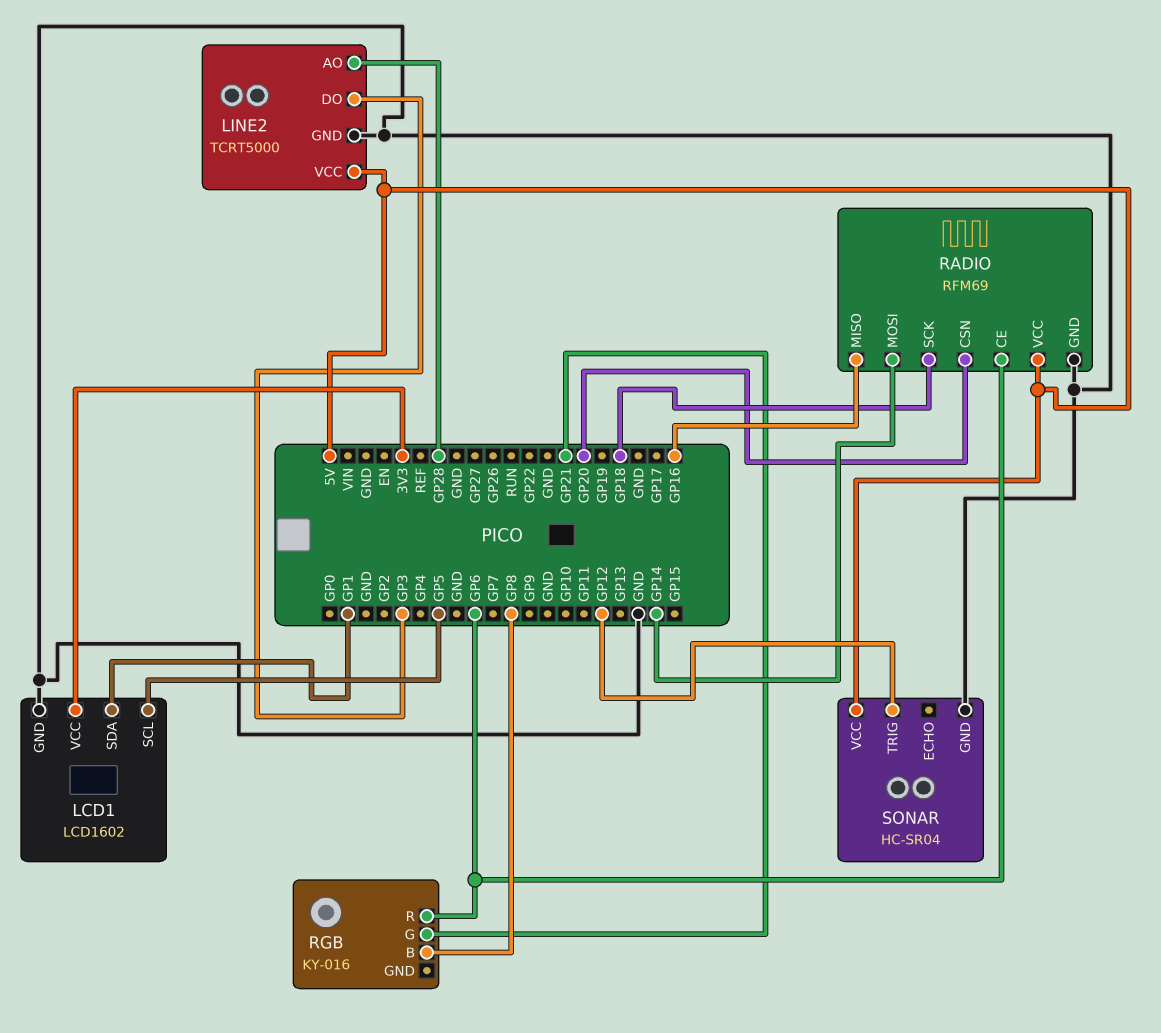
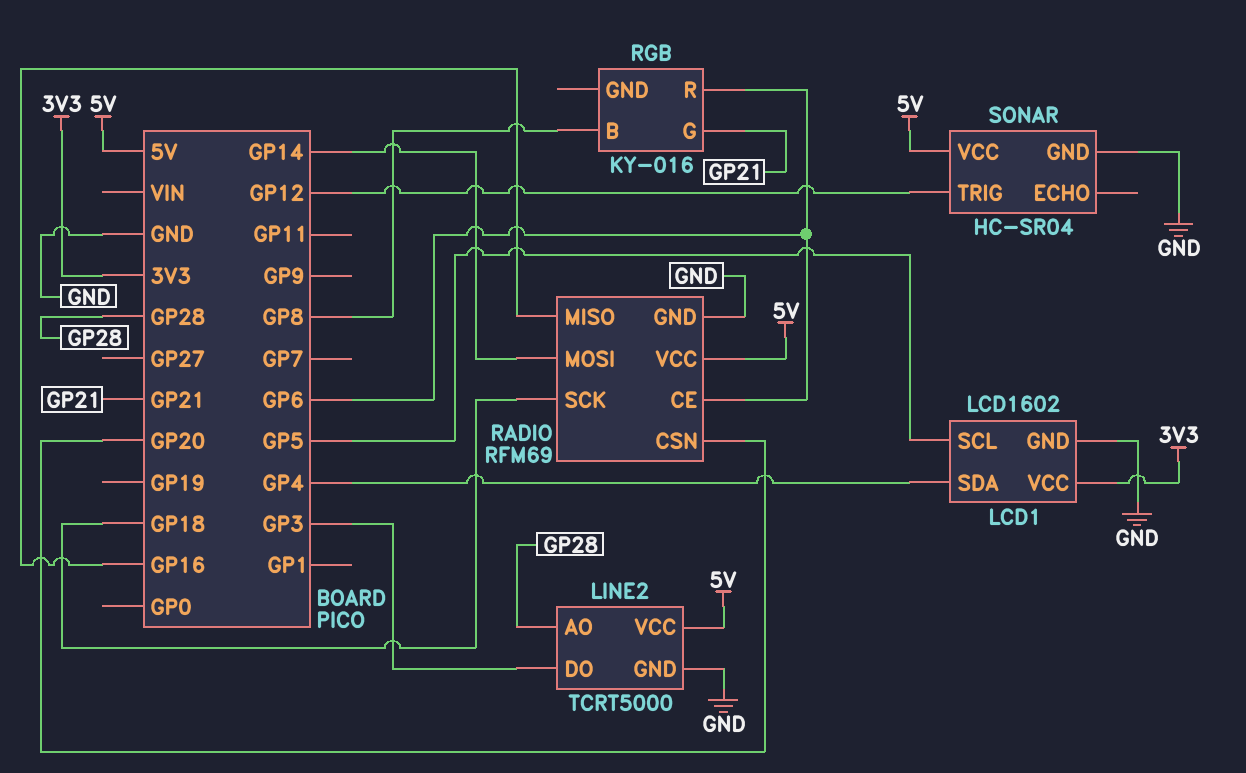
LCD1 pin SDA: GP1 -> GP4

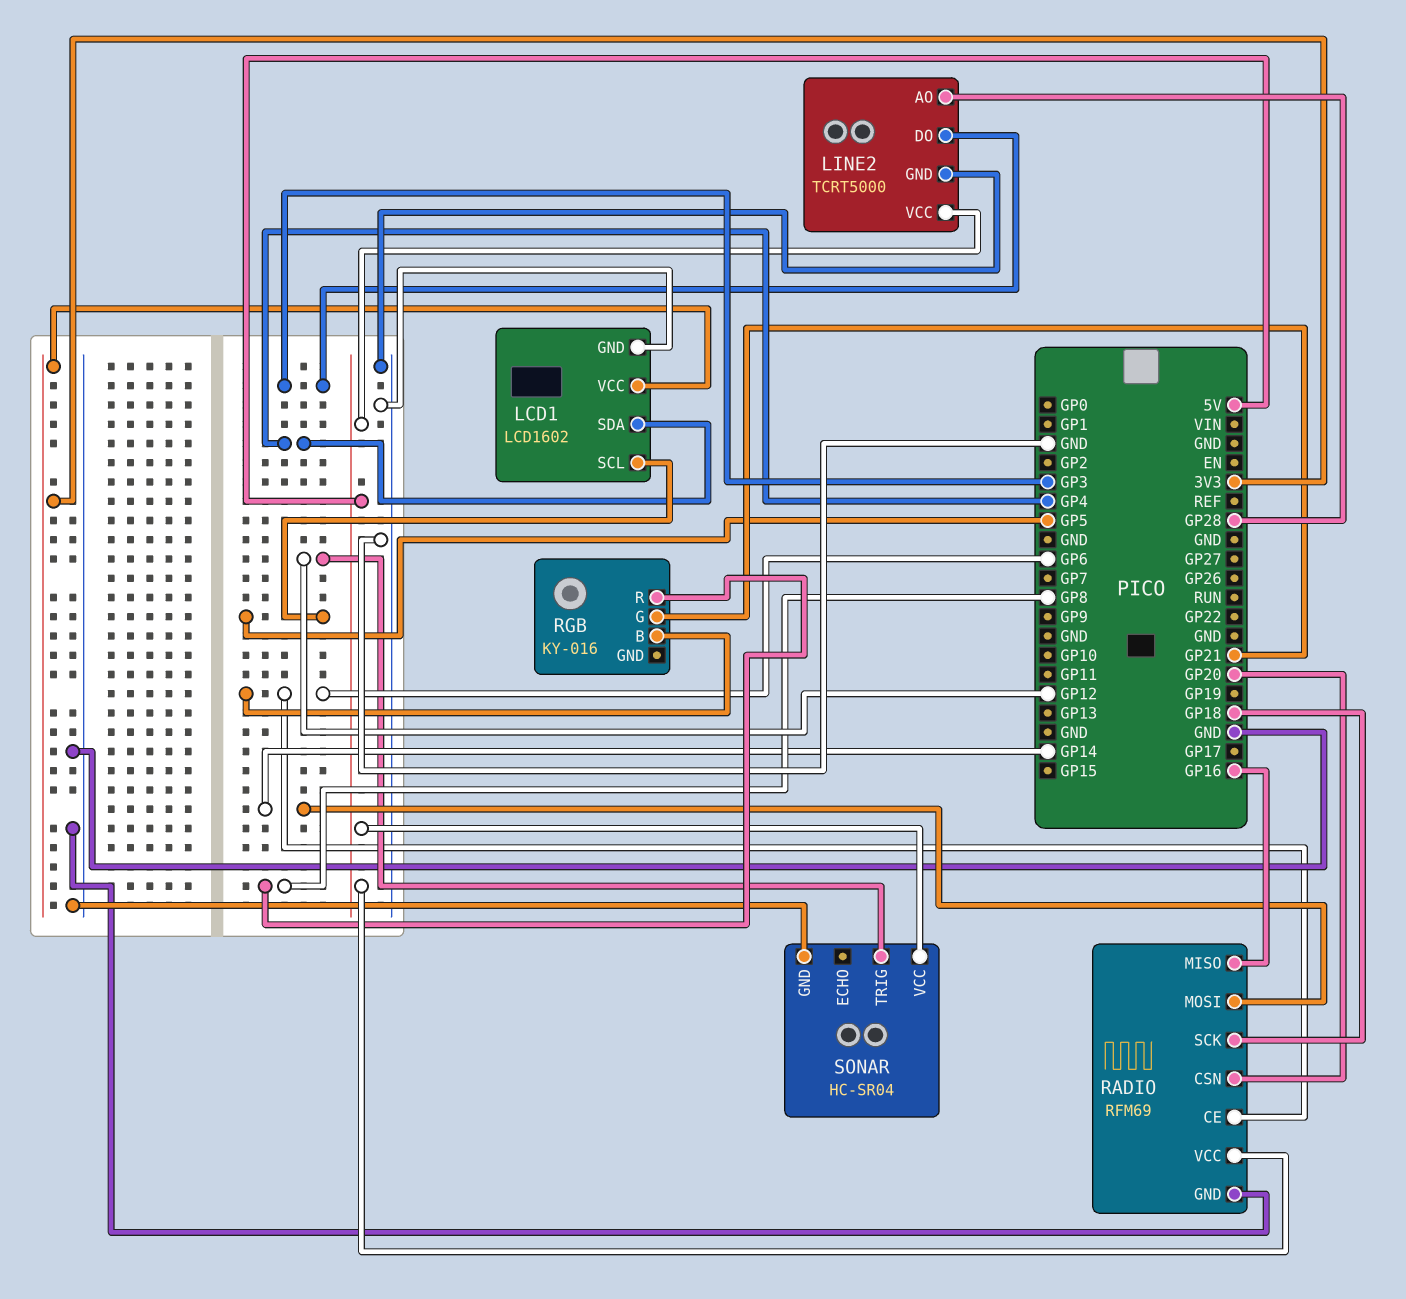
RGB pin B: GP8 -> GP6
RGB pin R: GP6 -> GP8

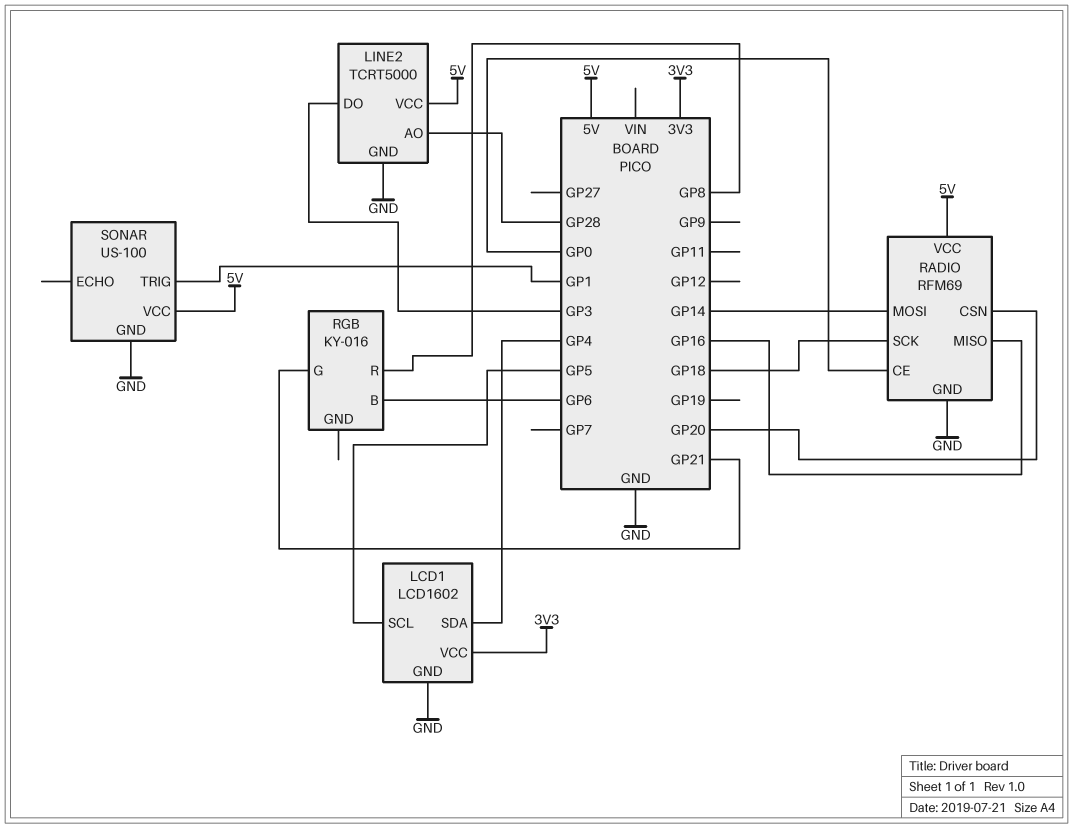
RADIO pin CE: GP6 -> GP0
SONAR: HC-SR04 -> US-100
SONAR pin TRIG: GP12 -> GP1

